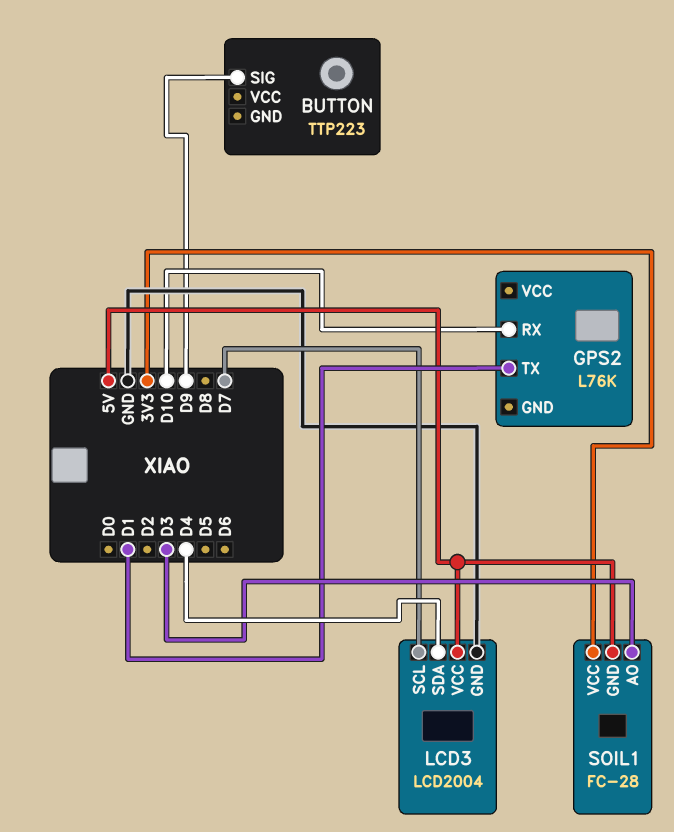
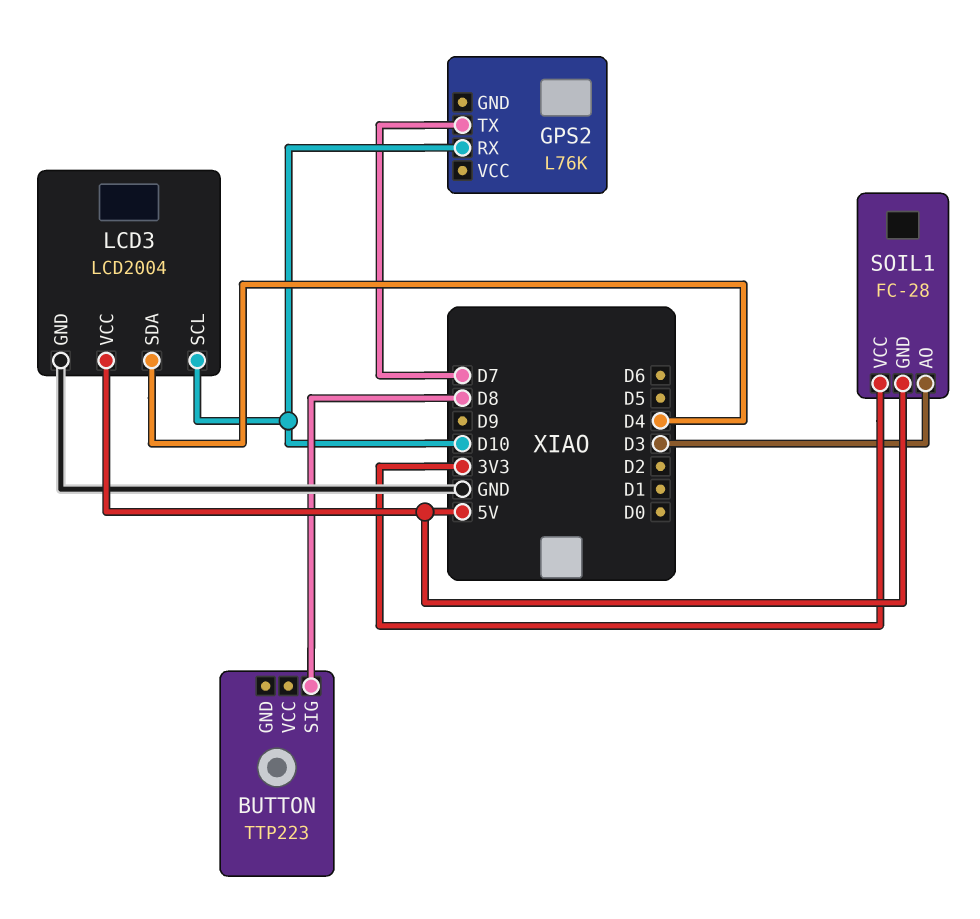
BUTTON pin SIG: D9 -> D8
GPS2 pin TX: D1 -> D7
LCD3 pin SCL: D7 -> D10

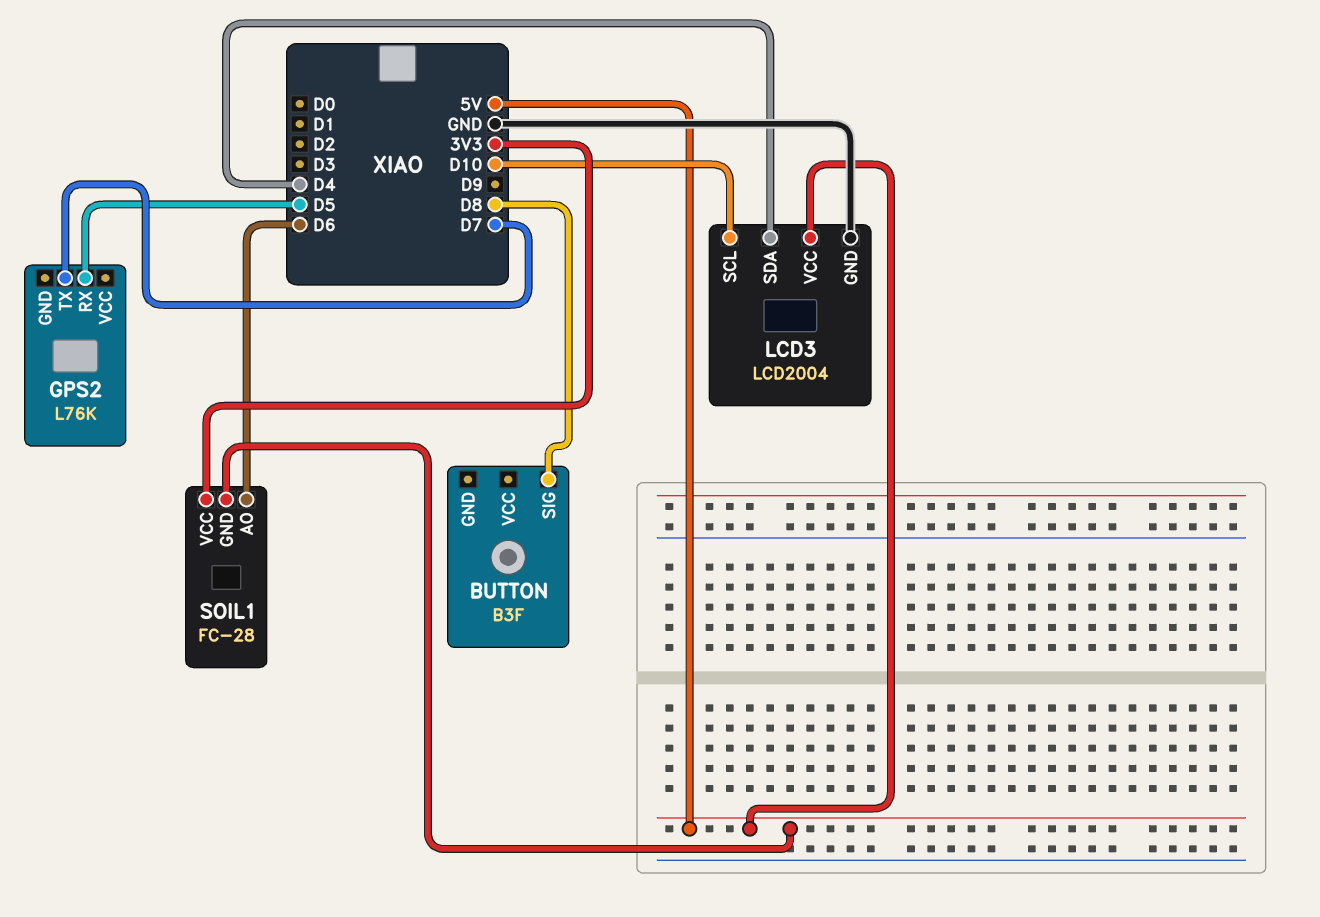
BUTTON: TTP223 -> B3F
GPS2 pin RX: D10 -> D5
SOIL1 pin AO: D3 -> D6

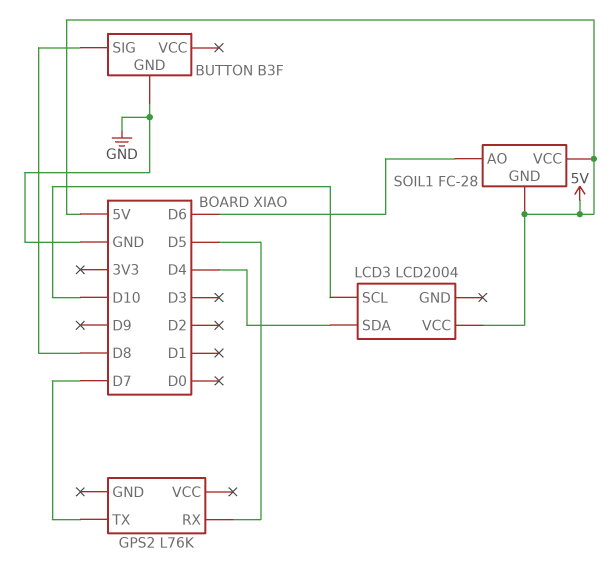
BUTTON pin GND: none -> GND
LCD3 pin GND: GND -> none
SOIL1 pin VCC: 3V3 -> 5V

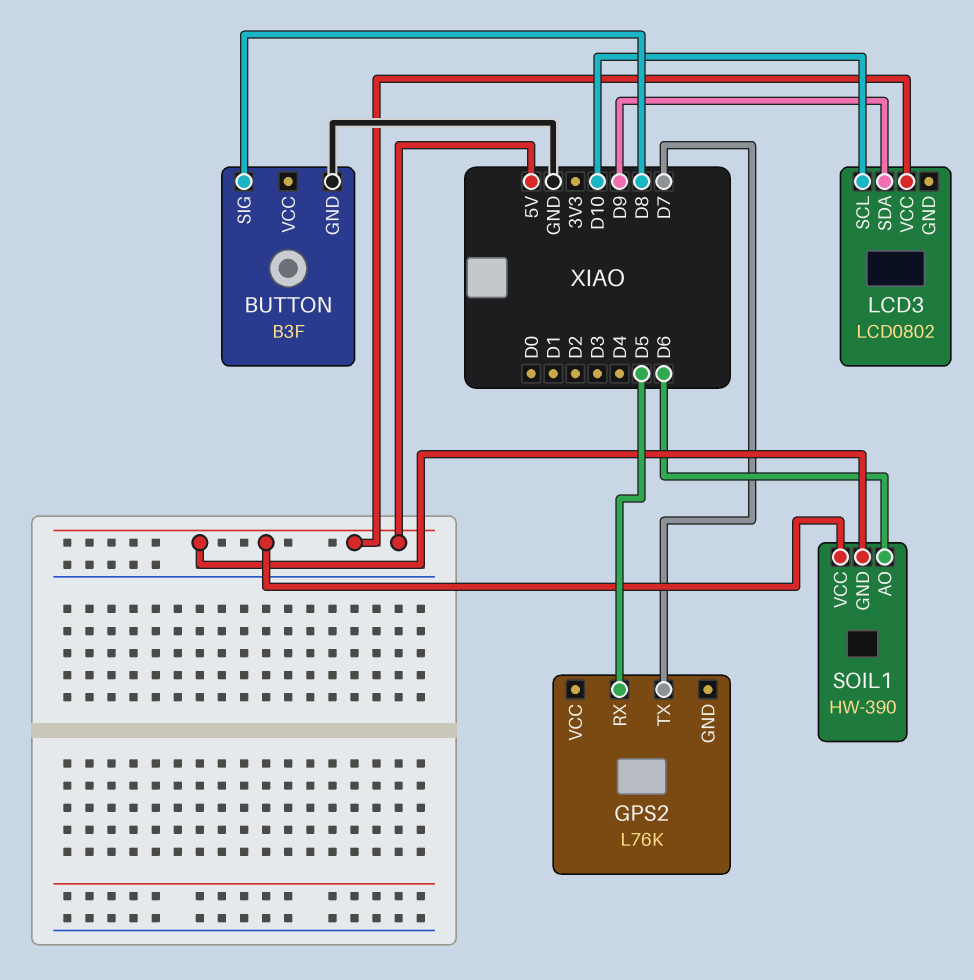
LCD3: LCD2004 -> LCD0802
LCD3 pin SDA: D4 -> D9
SOIL1: FC-28 -> HW-390

